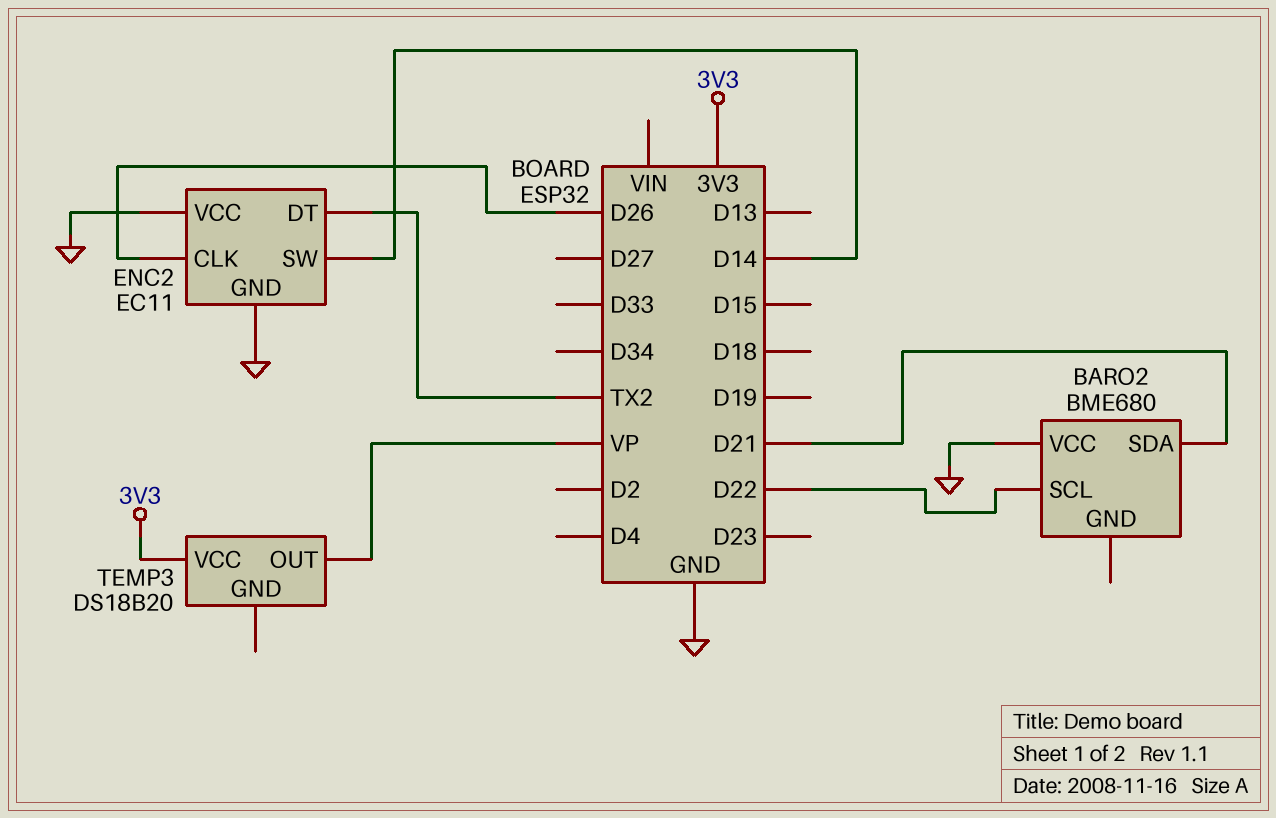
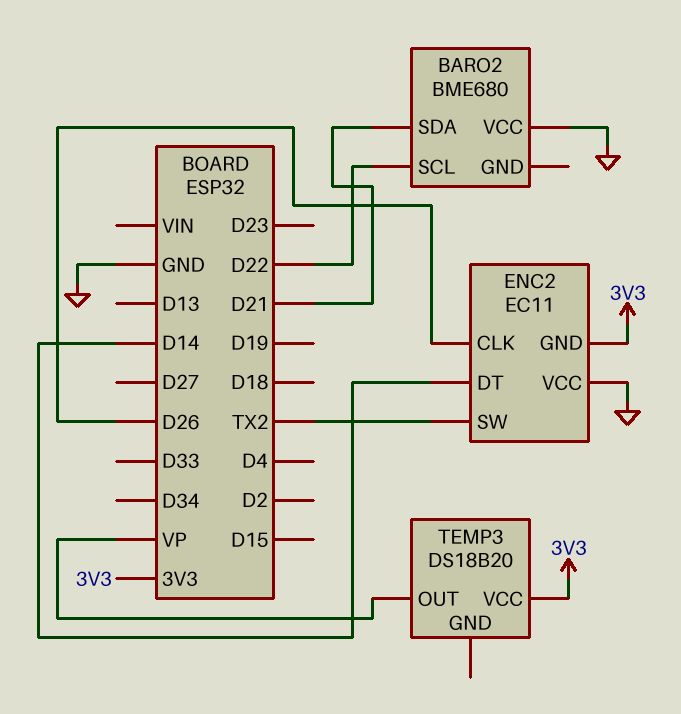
ENC2 pin DT: TX2 -> D14
ENC2 pin GND: GND -> 3V3
ENC2 pin SW: D14 -> TX2

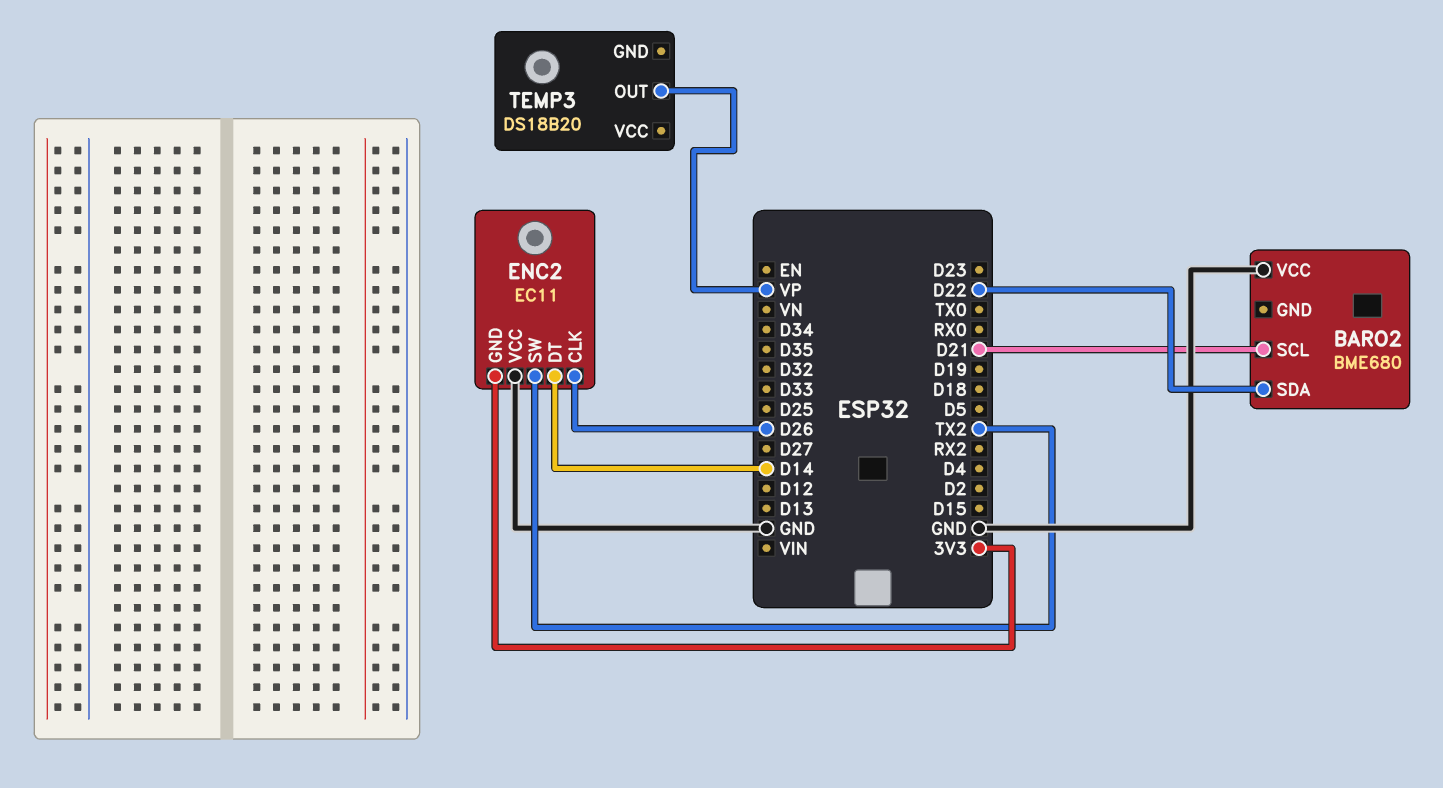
BARO2 pin SCL: D22 -> D21
BARO2 pin SDA: D21 -> D22
TEMP3 pin VCC: 3V3 -> none

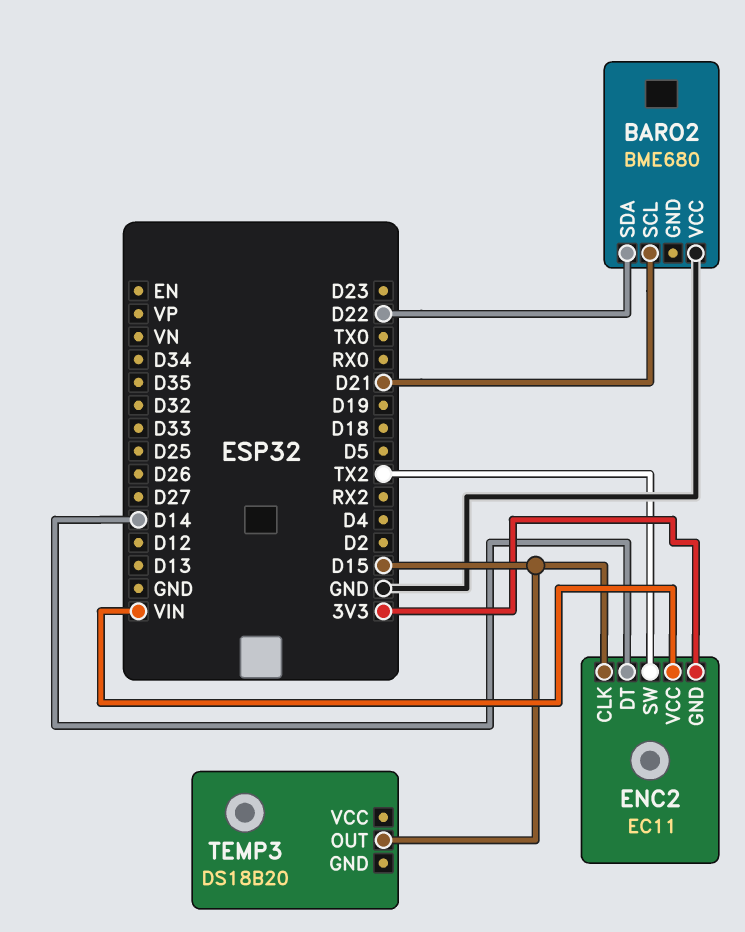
ENC2 pin CLK: D26 -> D15
ENC2 pin VCC: GND -> VIN
TEMP3 pin OUT: VP -> D15

